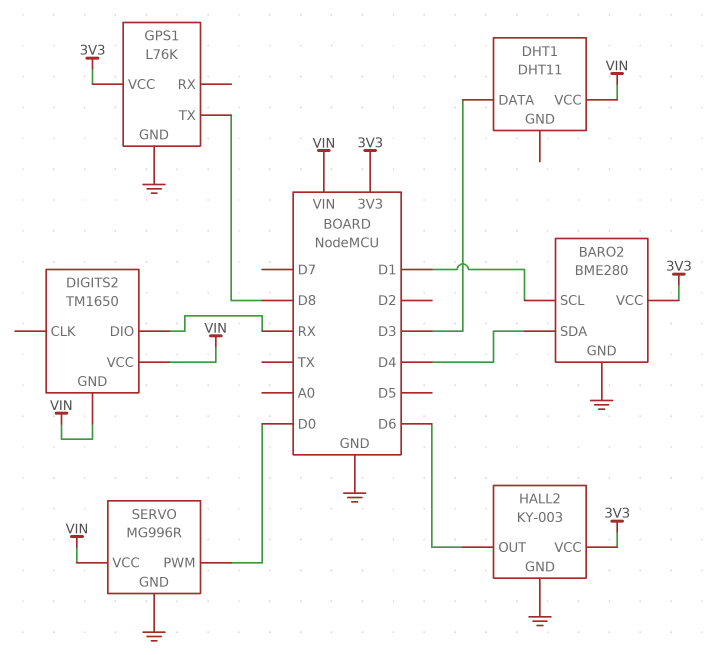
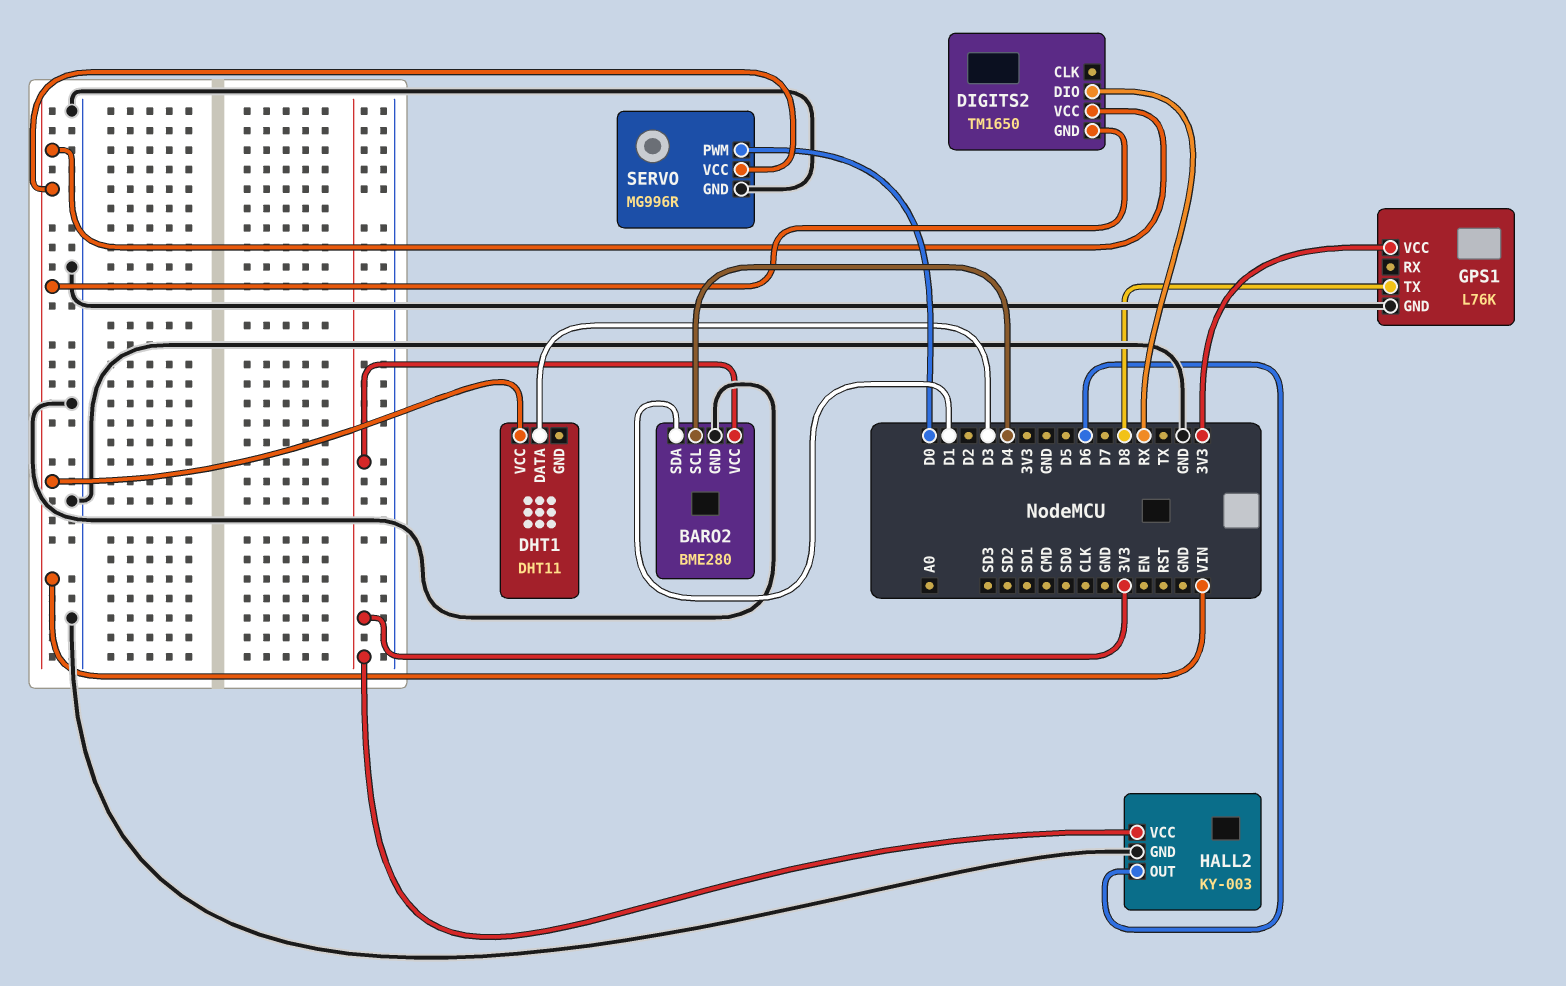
BARO2 pin SCL: D1 -> D4
BARO2 pin SDA: D4 -> D1

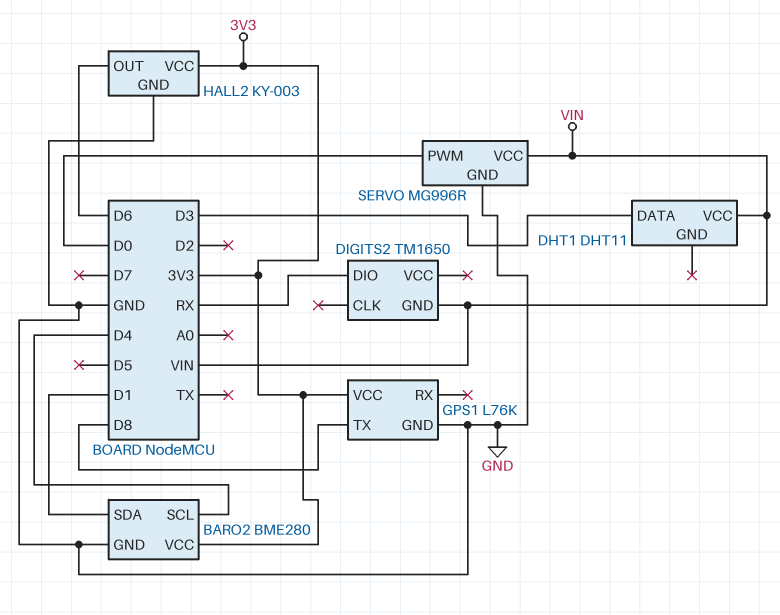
DIGITS2 pin VCC: VIN -> none

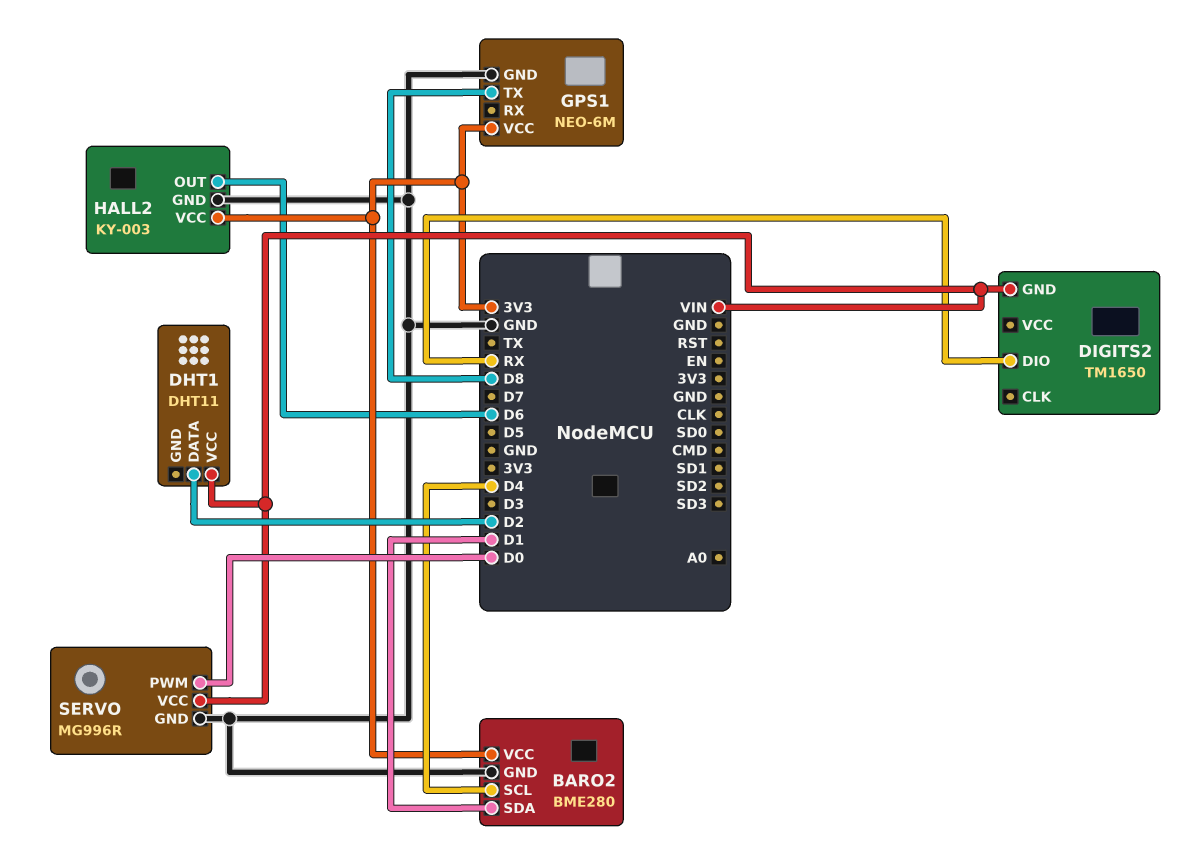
DHT1 pin DATA: D3 -> D2
GPS1: L76K -> NEO-6M

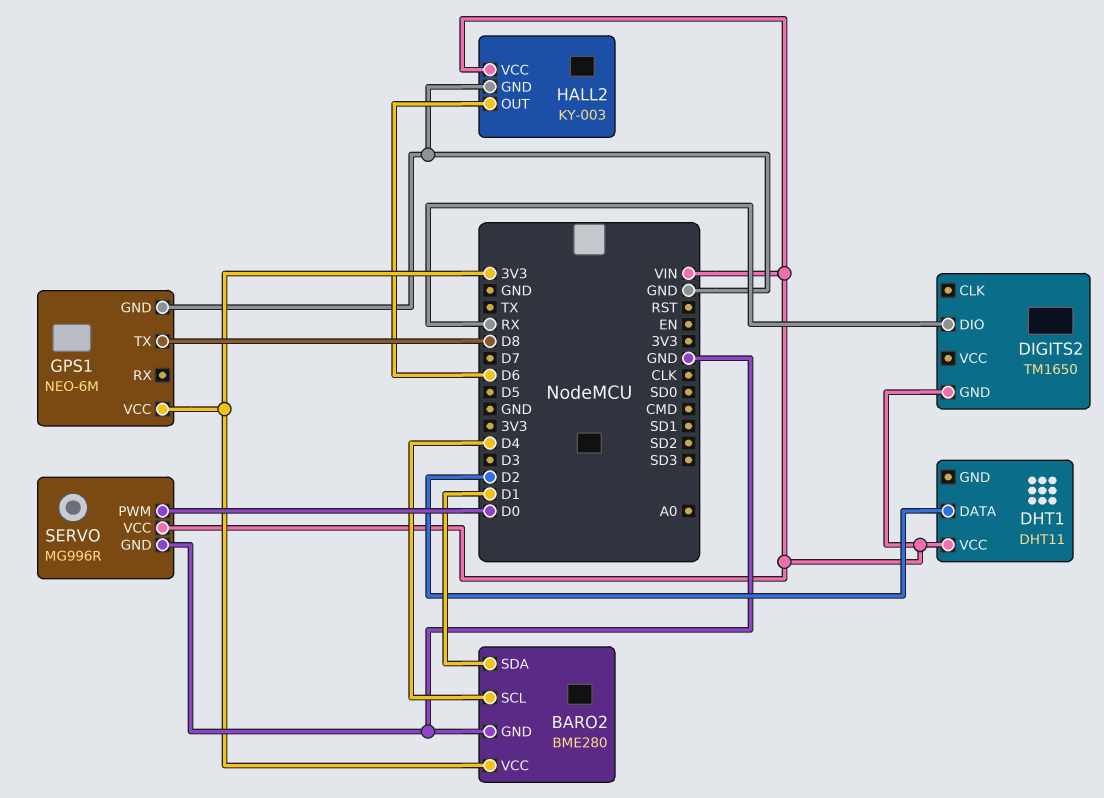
HALL2 pin VCC: 3V3 -> VIN

